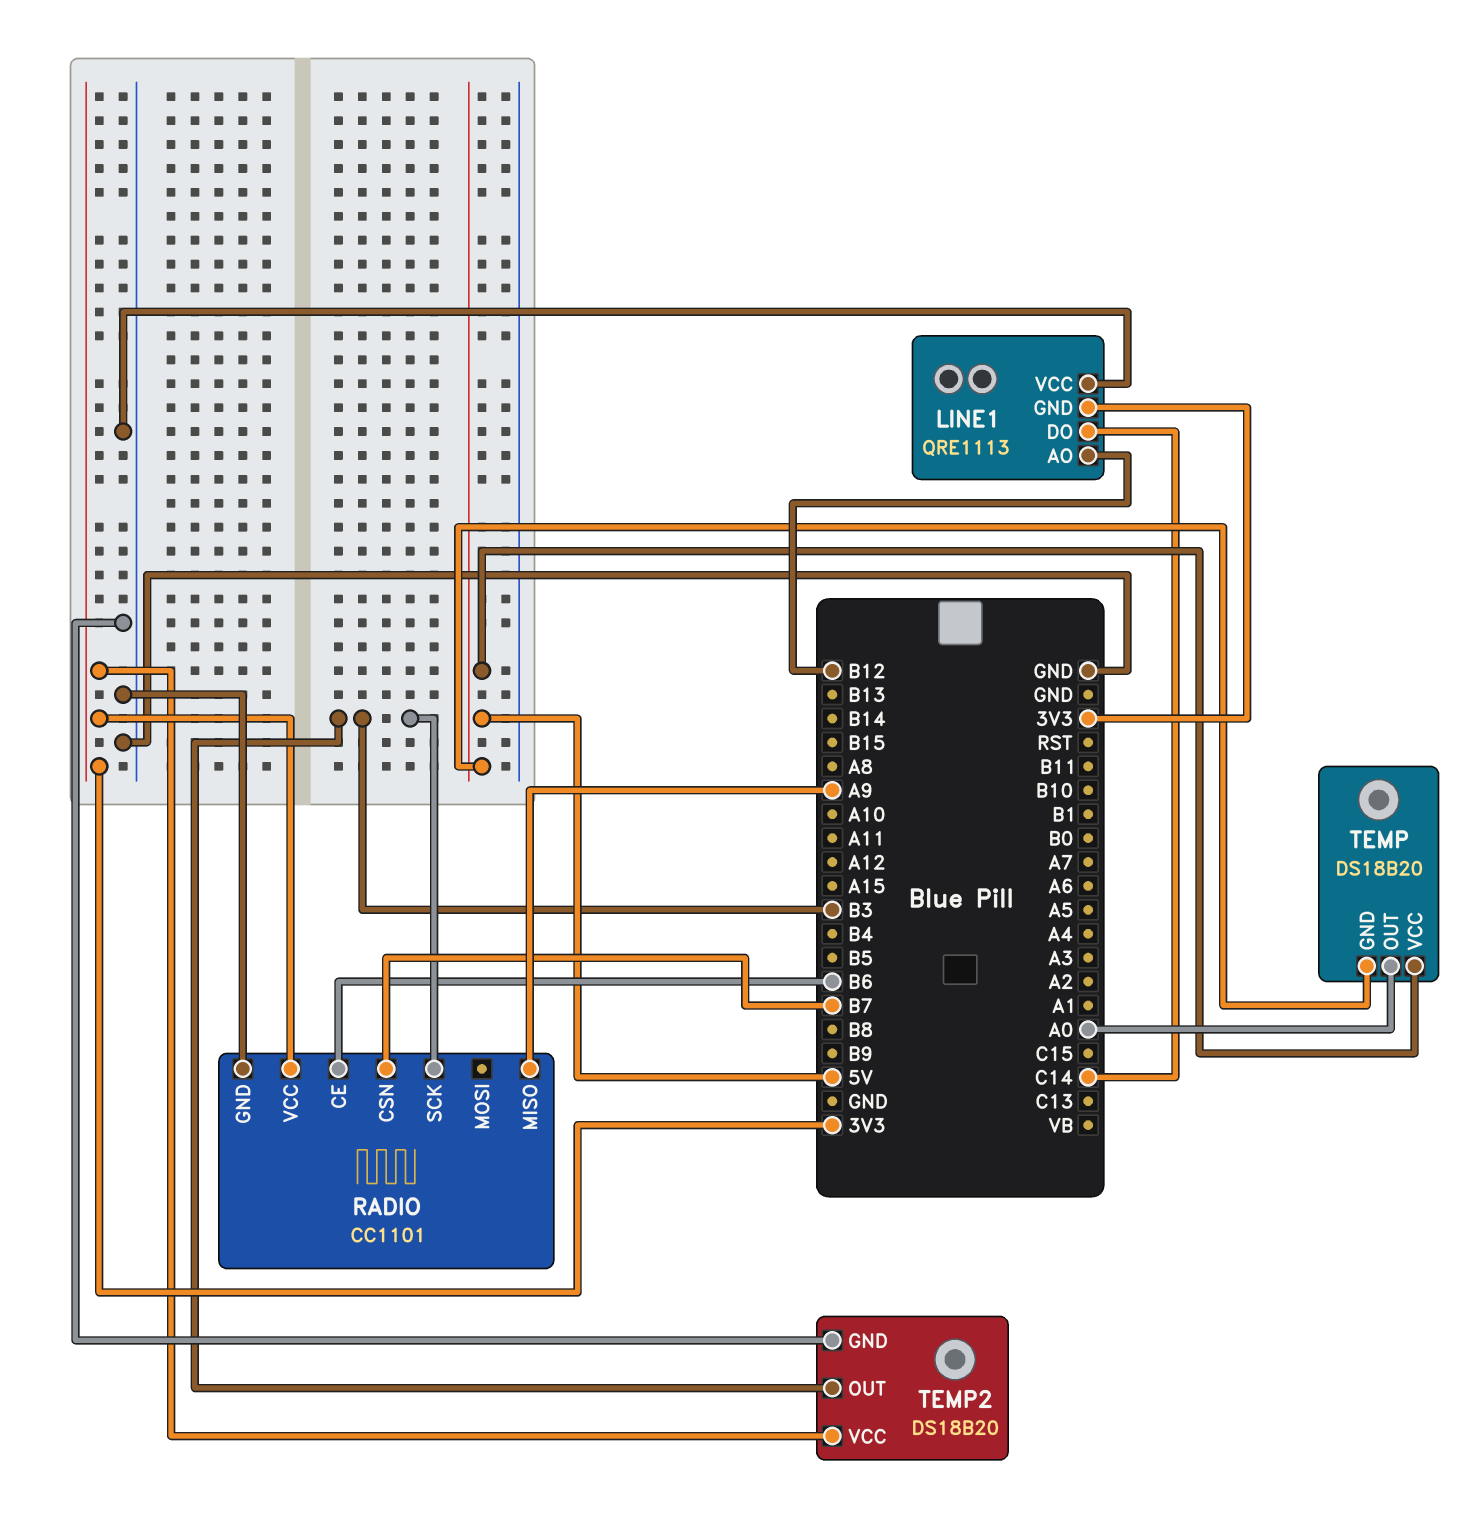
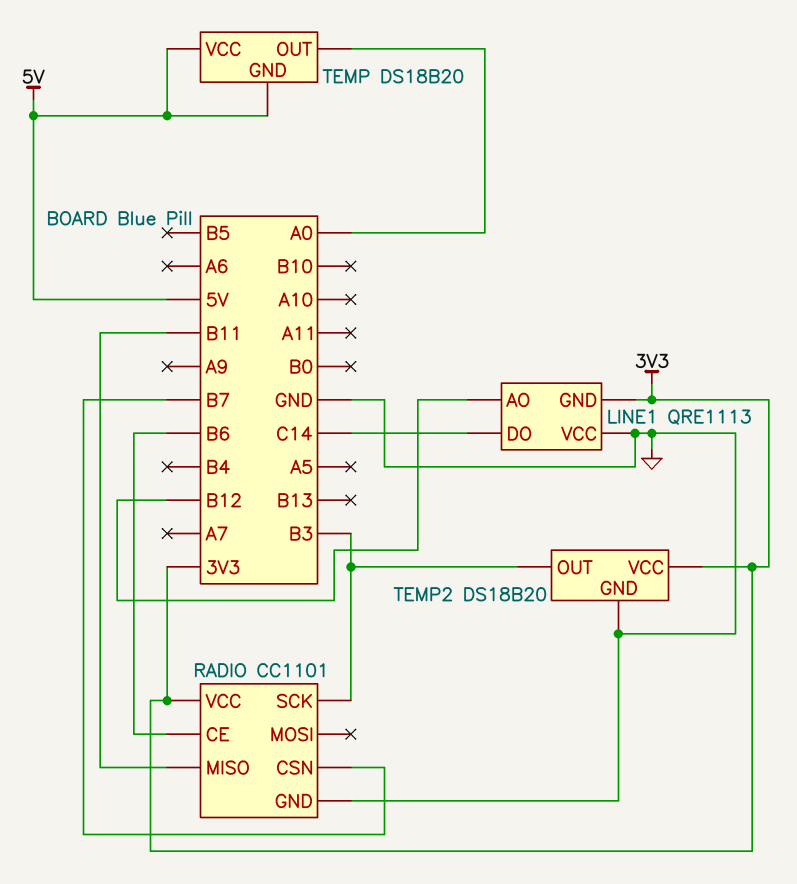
RADIO pin MISO: A9 -> B11

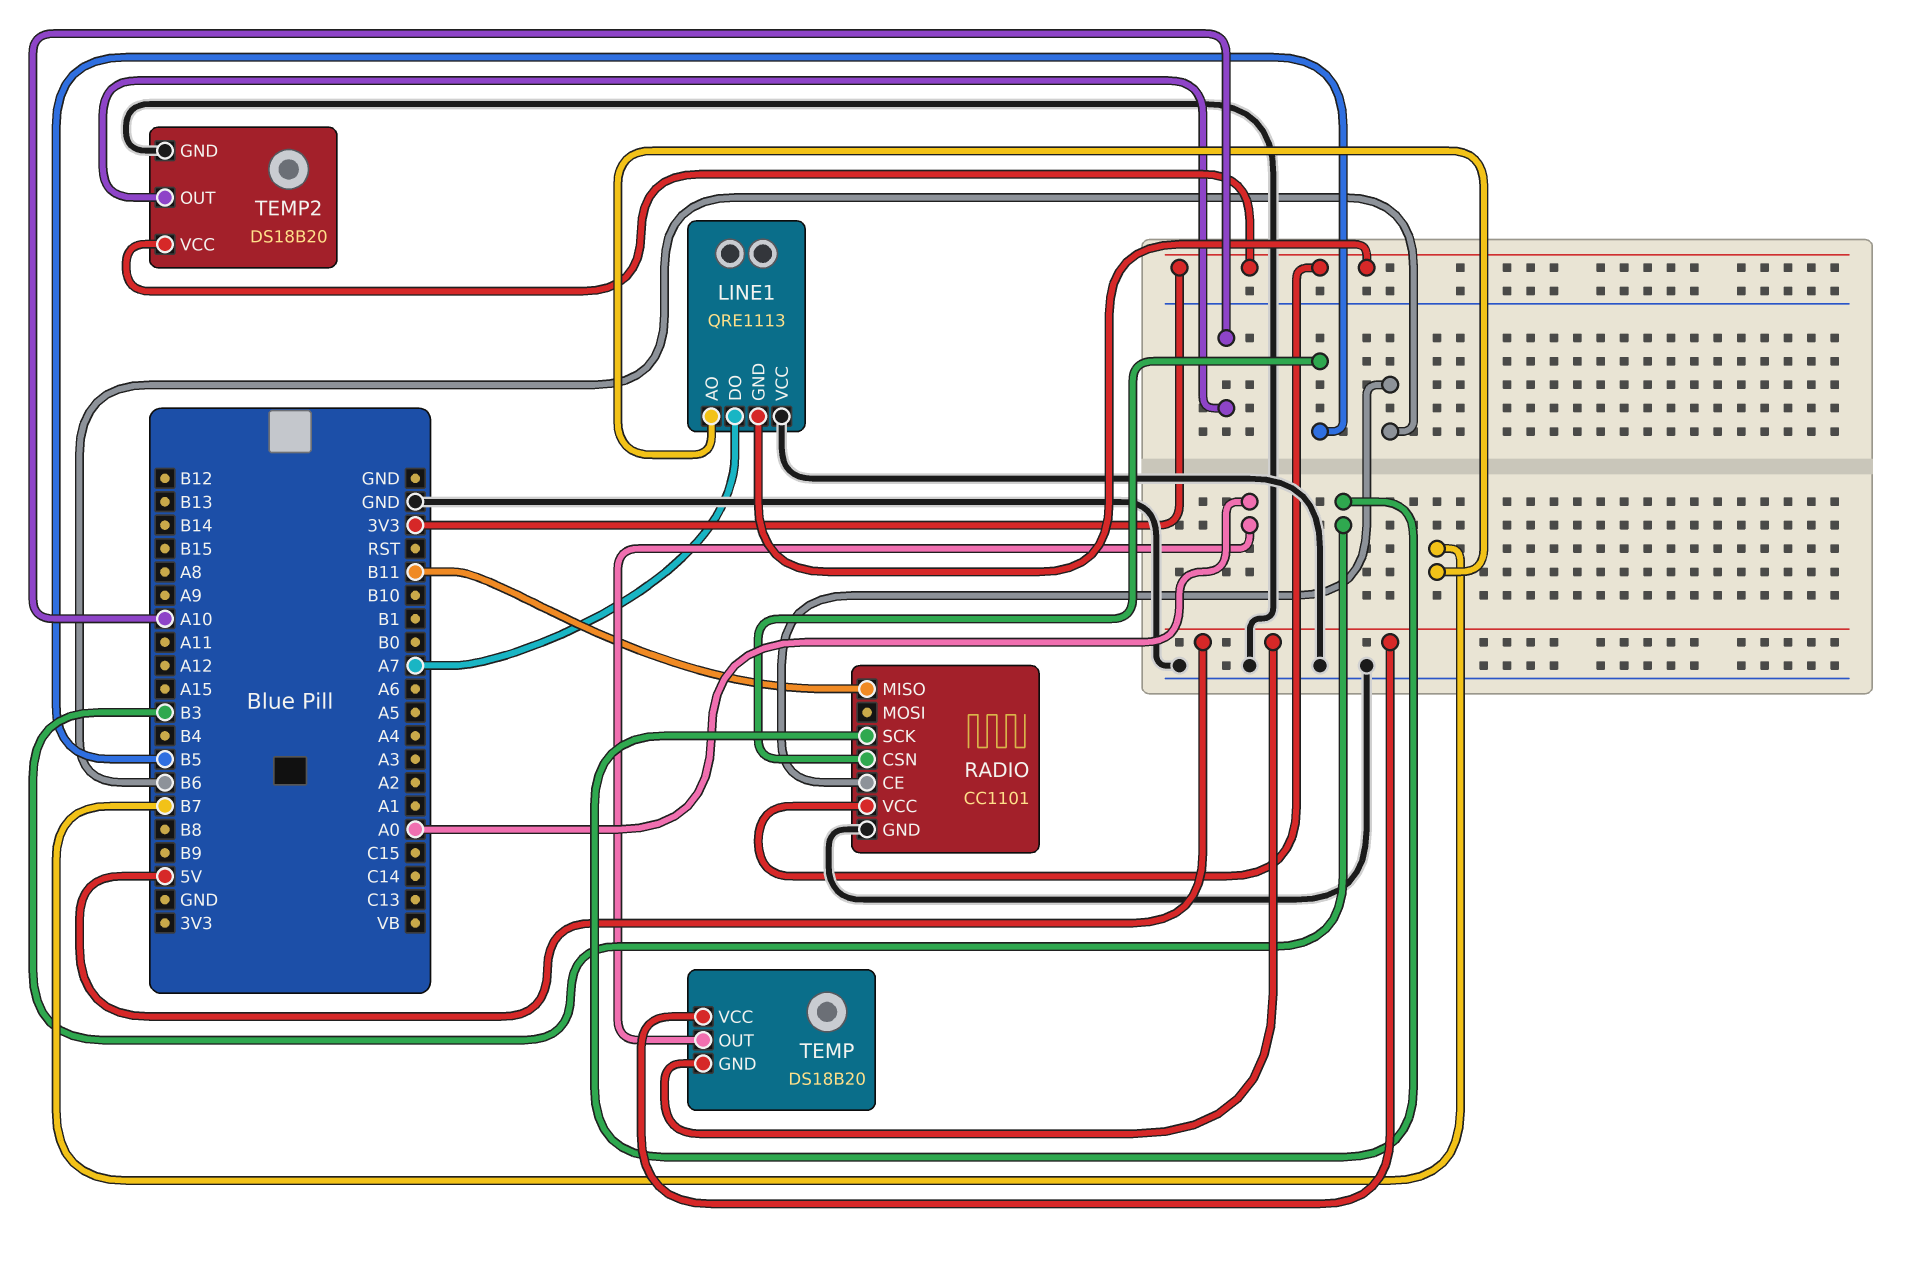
LINE1 pin AO: B12 -> B7
LINE1 pin DO: C14 -> A7
RADIO pin CSN: B7 -> B5
TEMP2 pin OUT: B3 -> A10

